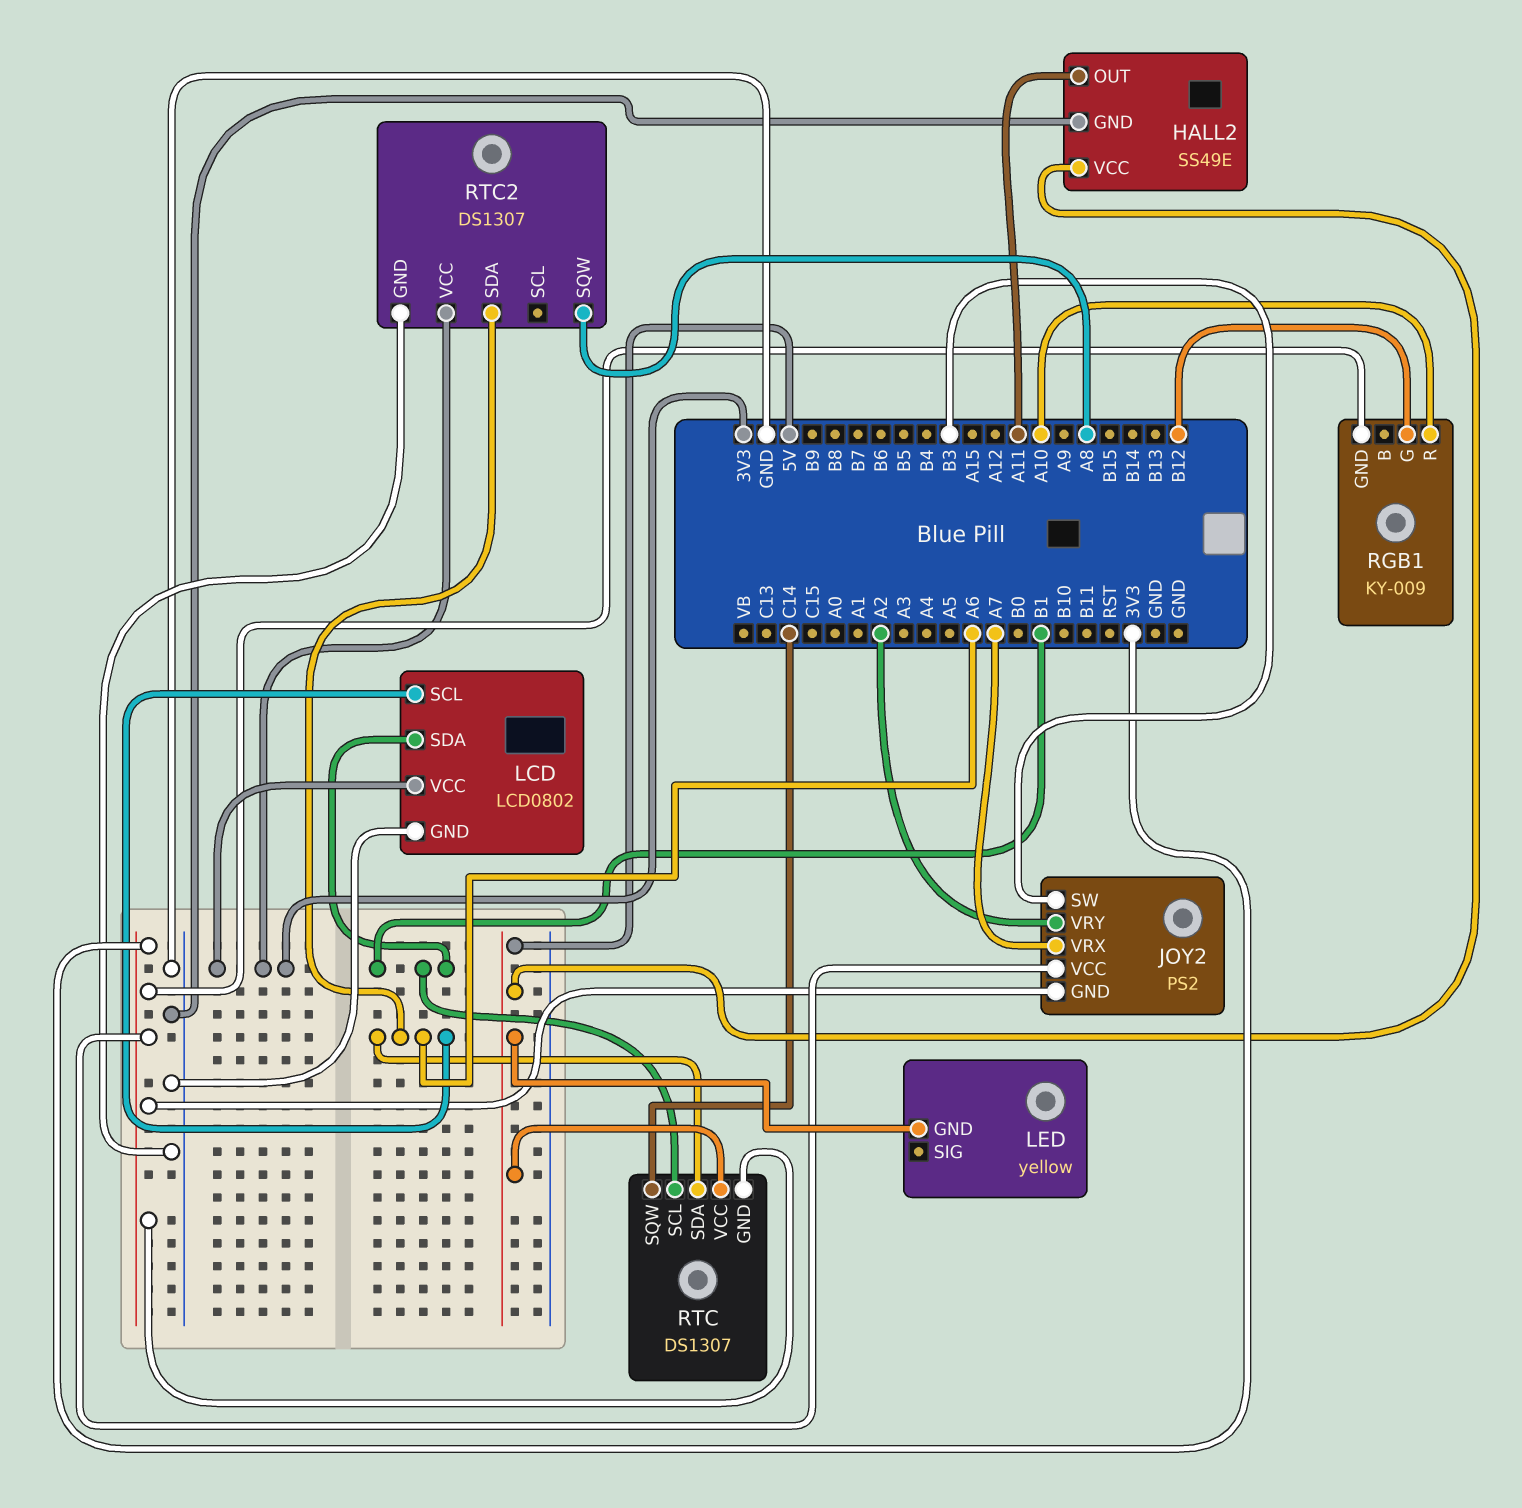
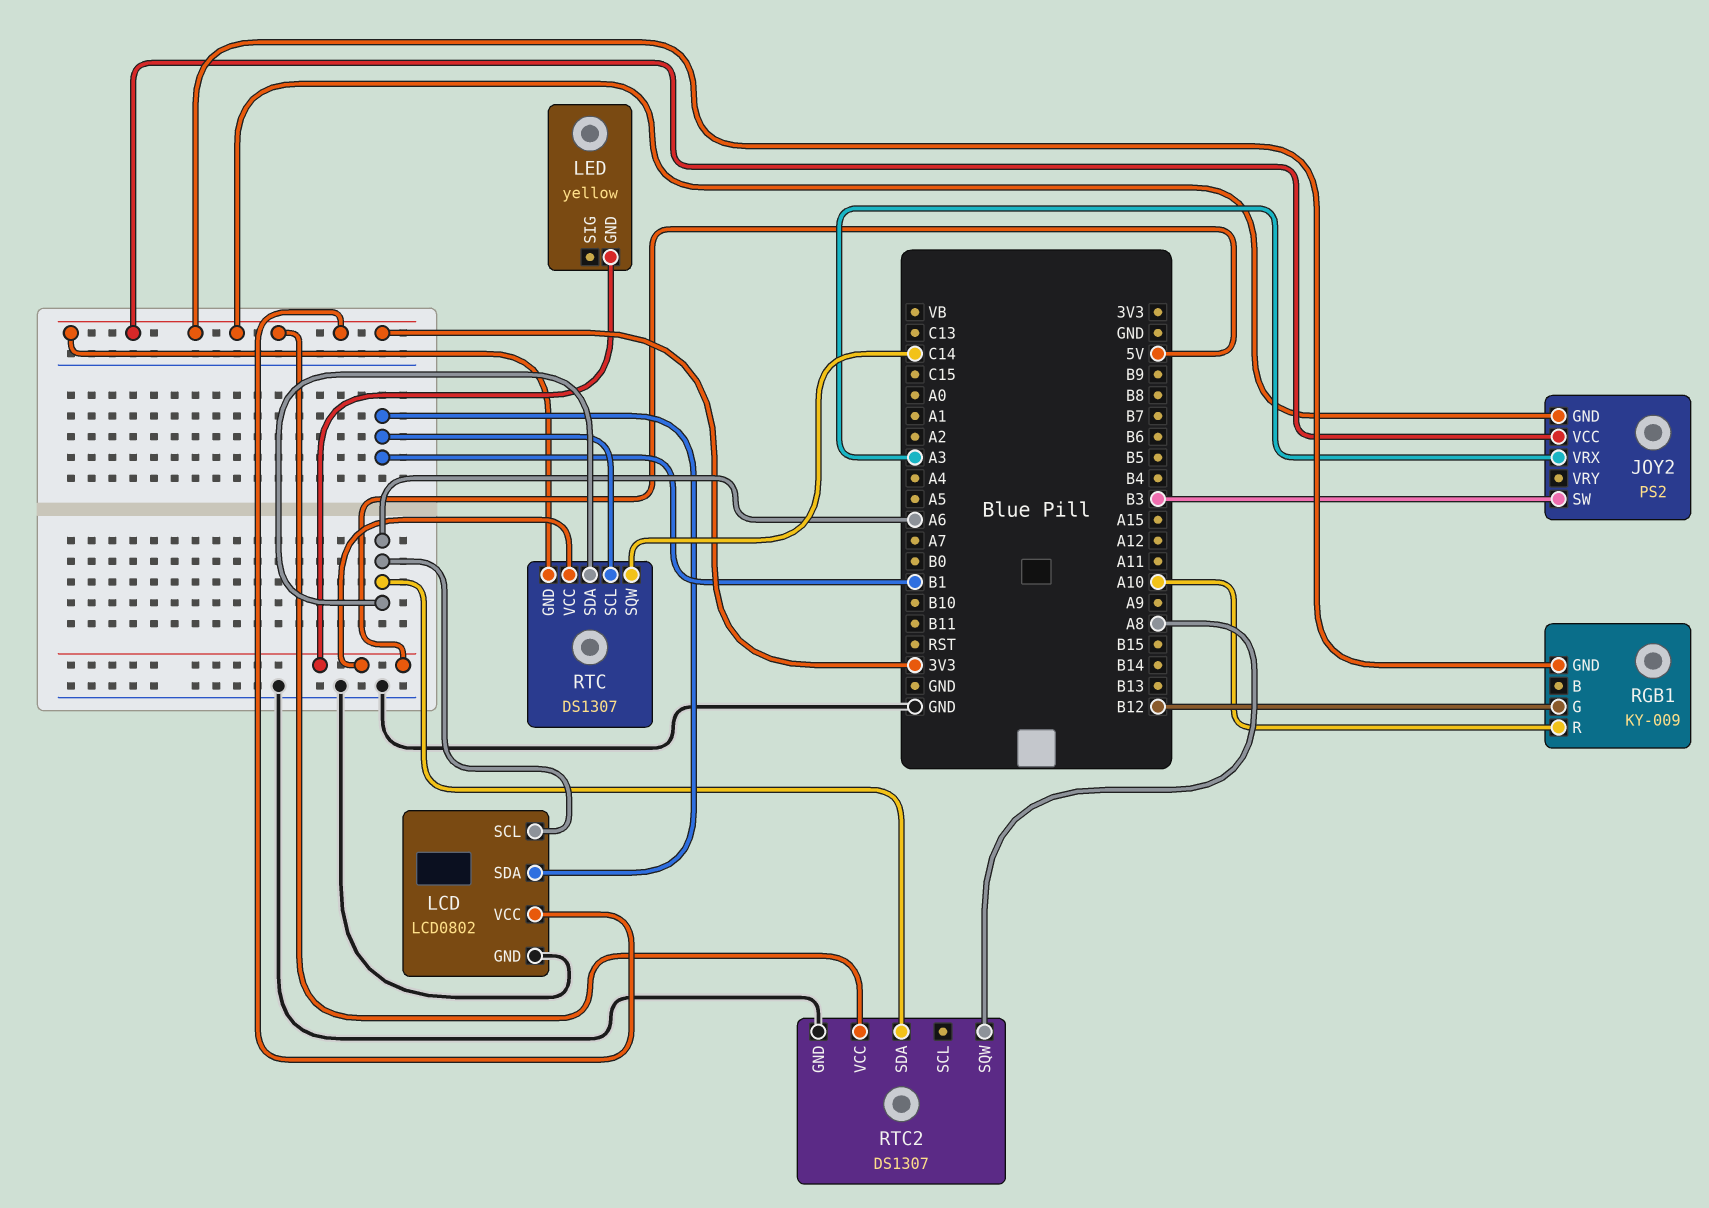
HALL2: SS49E -> none
HALL2 pin GND: GND -> none
HALL2 pin OUT: A11 -> none
HALL2 pin VCC: 5V -> none
JOY2 pin VRX: A7 -> A3
JOY2 pin VRY: A2 -> none

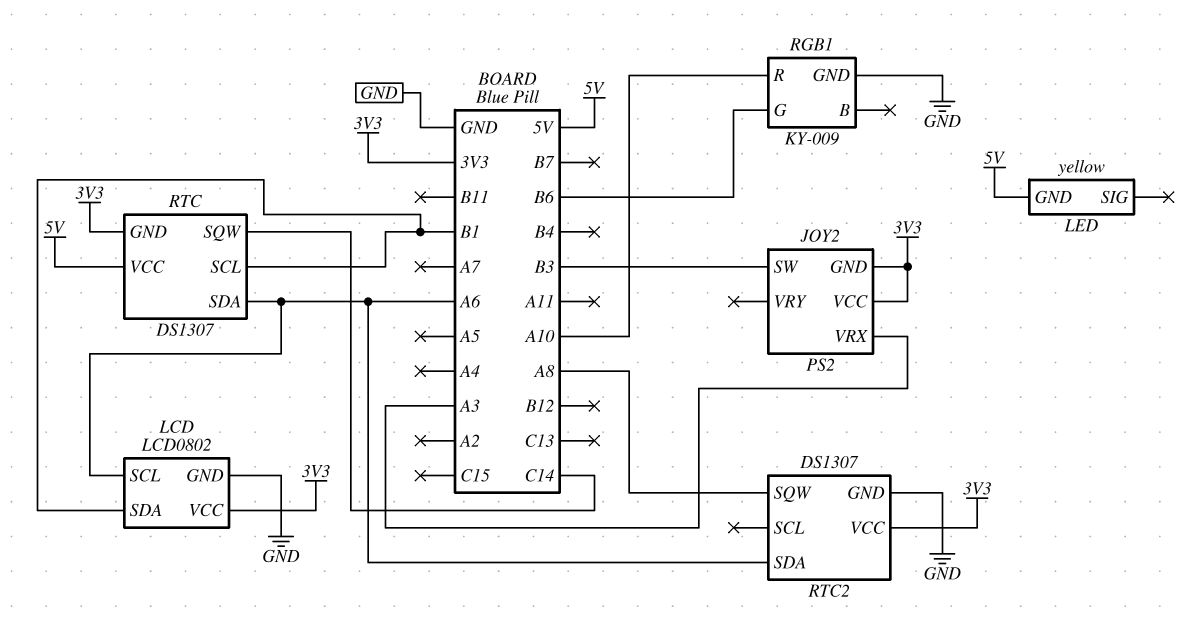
RGB1 pin G: B12 -> B6
RGB1 pin GND: 3V3 -> GND

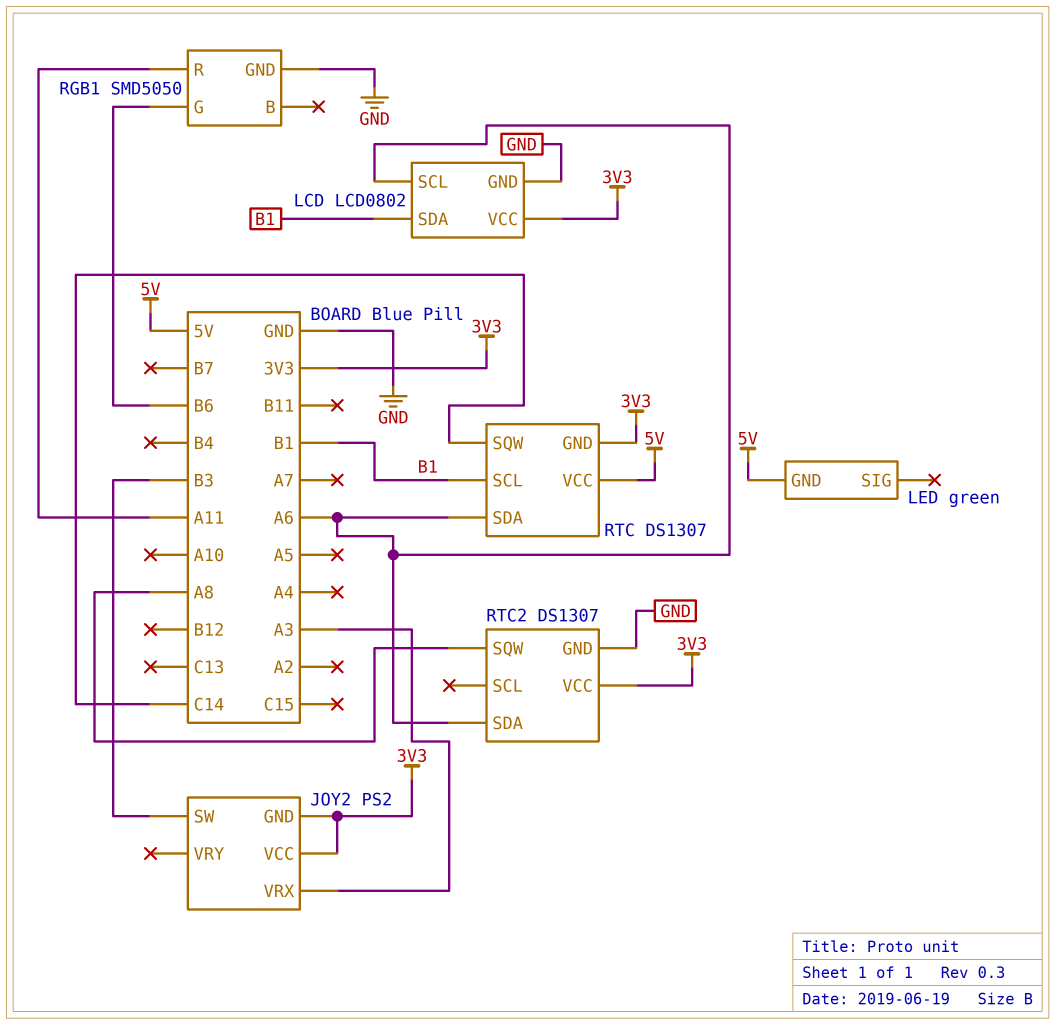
LED: yellow -> green
RGB1: KY-009 -> SMD5050
RGB1 pin R: A10 -> A11

